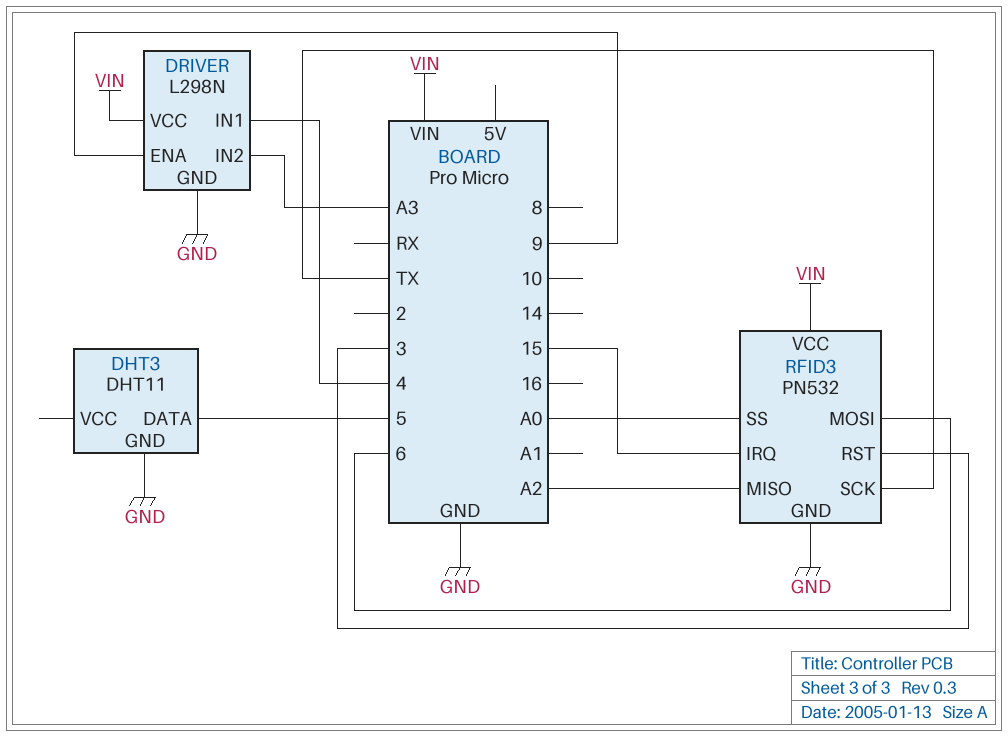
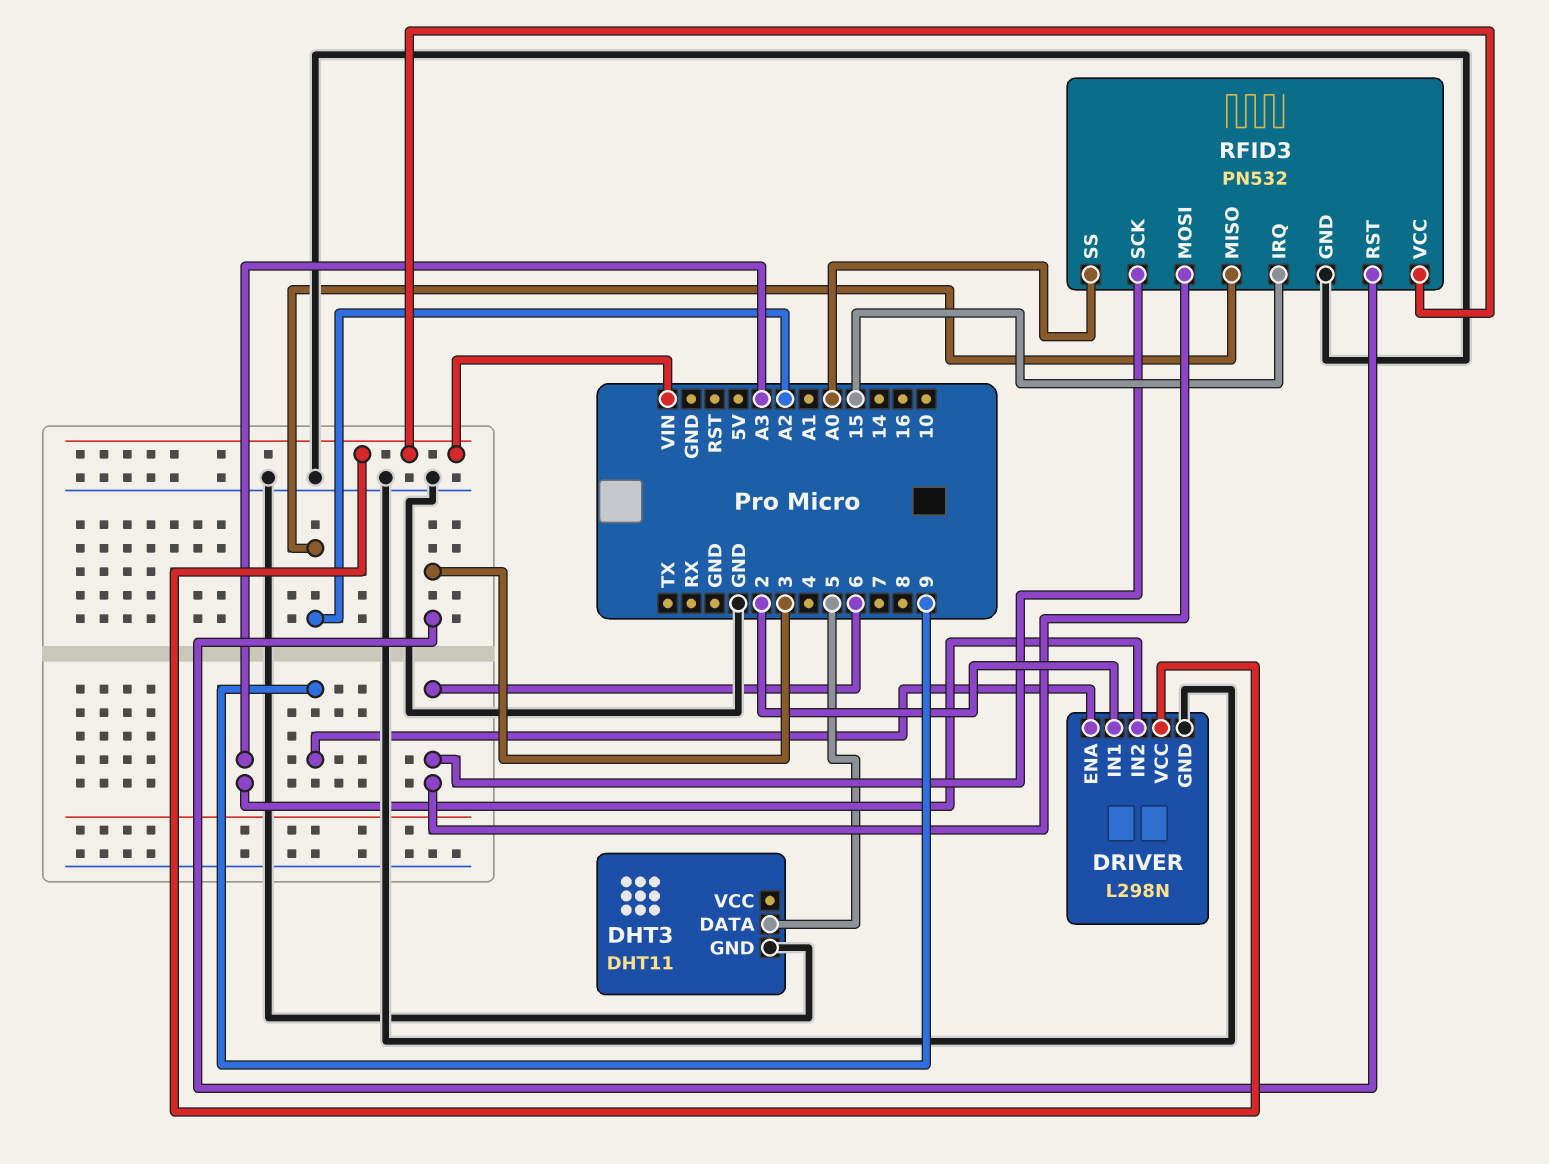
DRIVER pin IN1: 4 -> 2
RFID3 pin SCK: TX -> 6

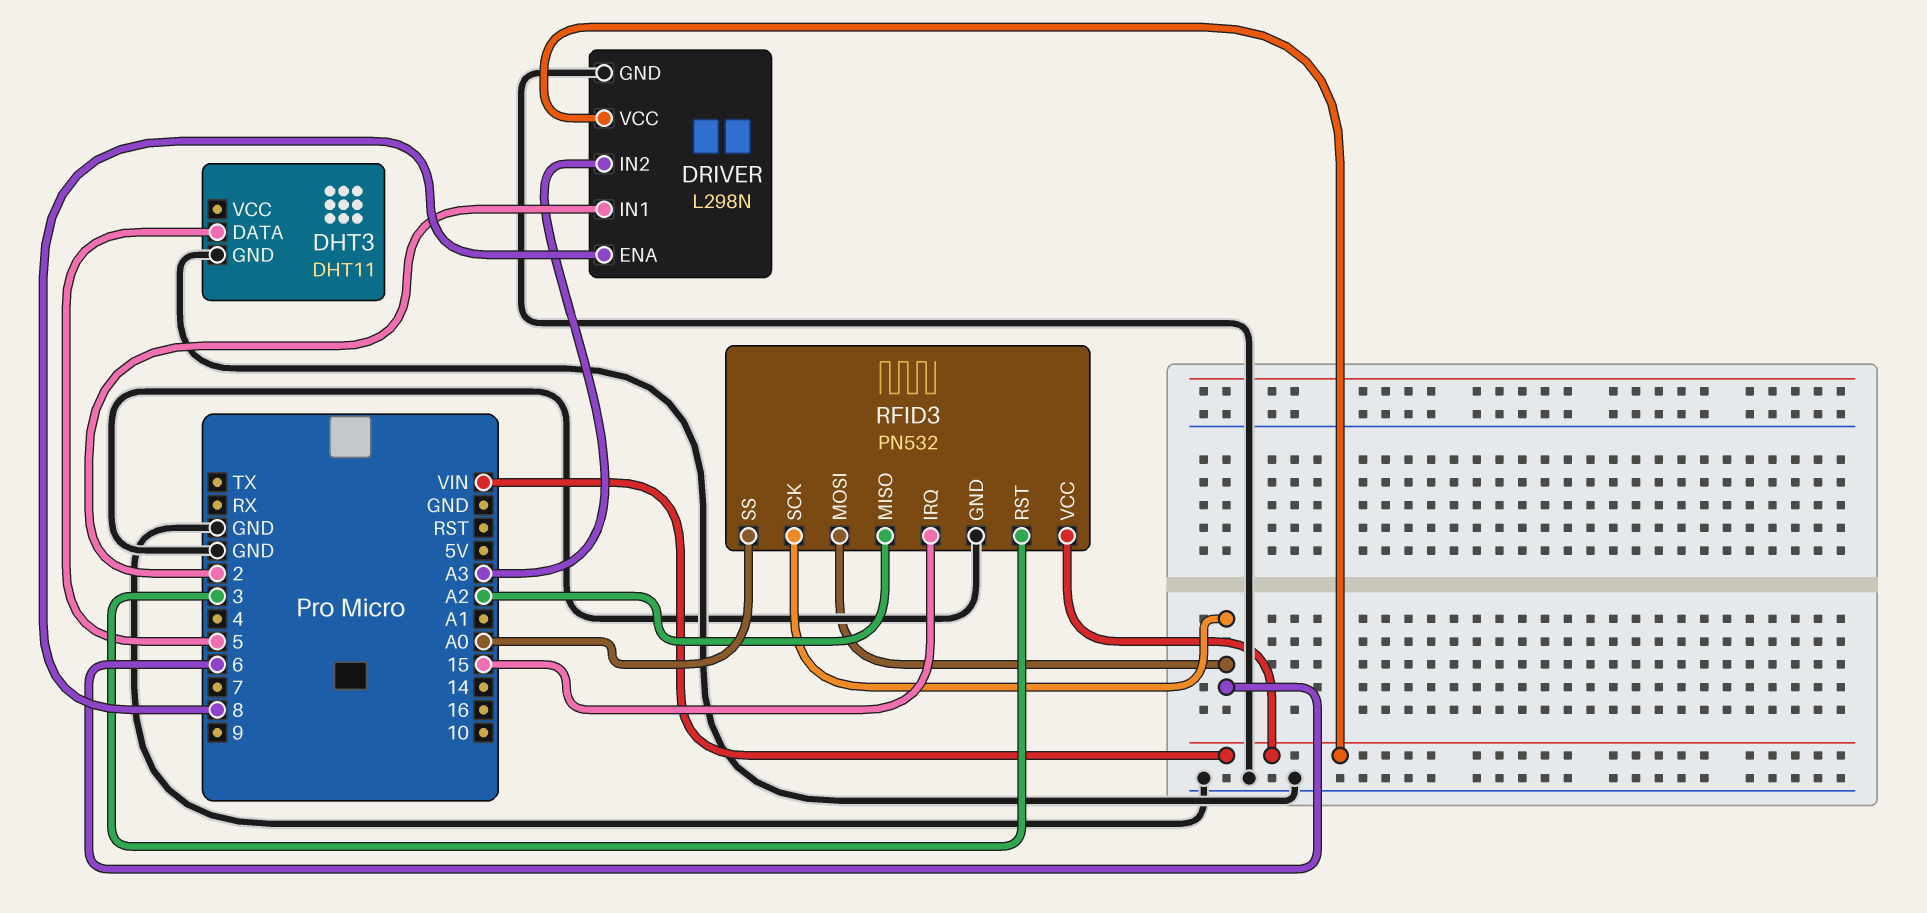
DRIVER pin ENA: 9 -> 8

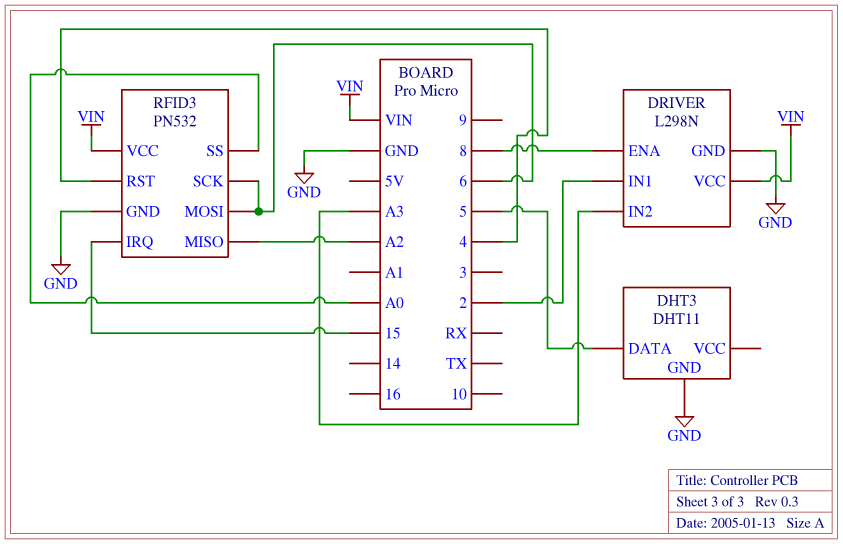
RFID3 pin RST: 3 -> 4

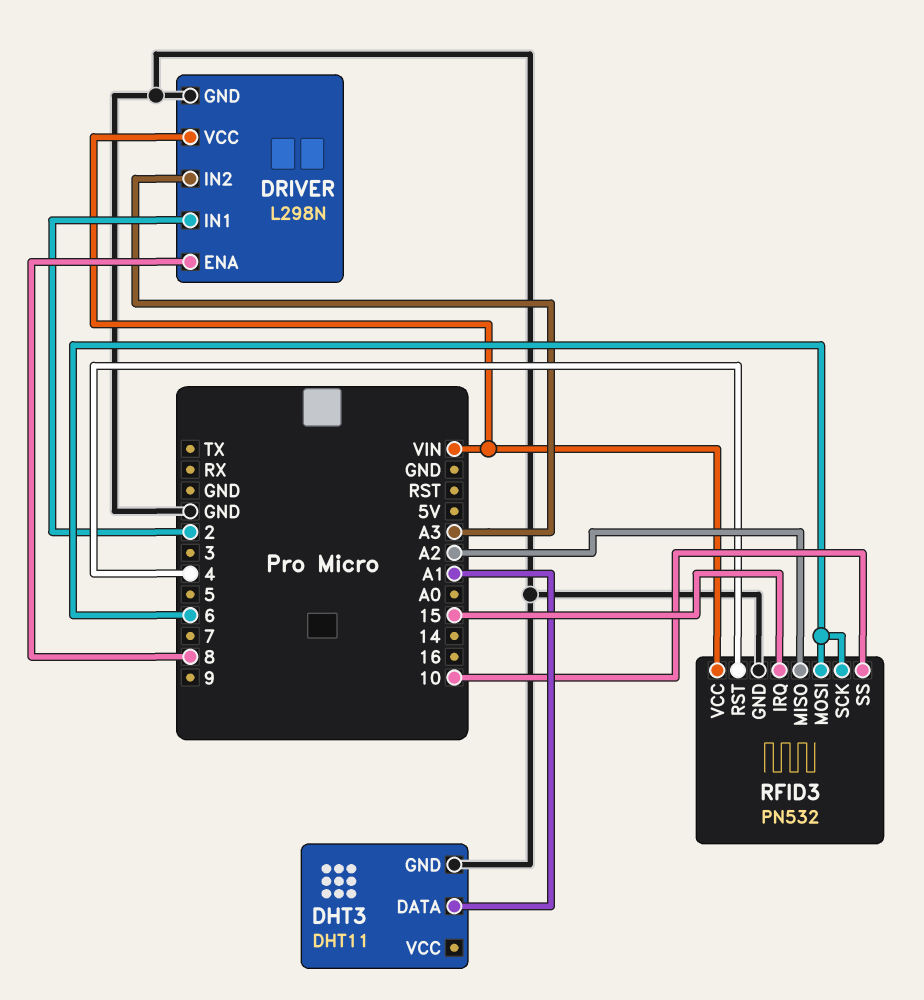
DHT3 pin DATA: 5 -> A1
RFID3 pin SS: A0 -> 10

